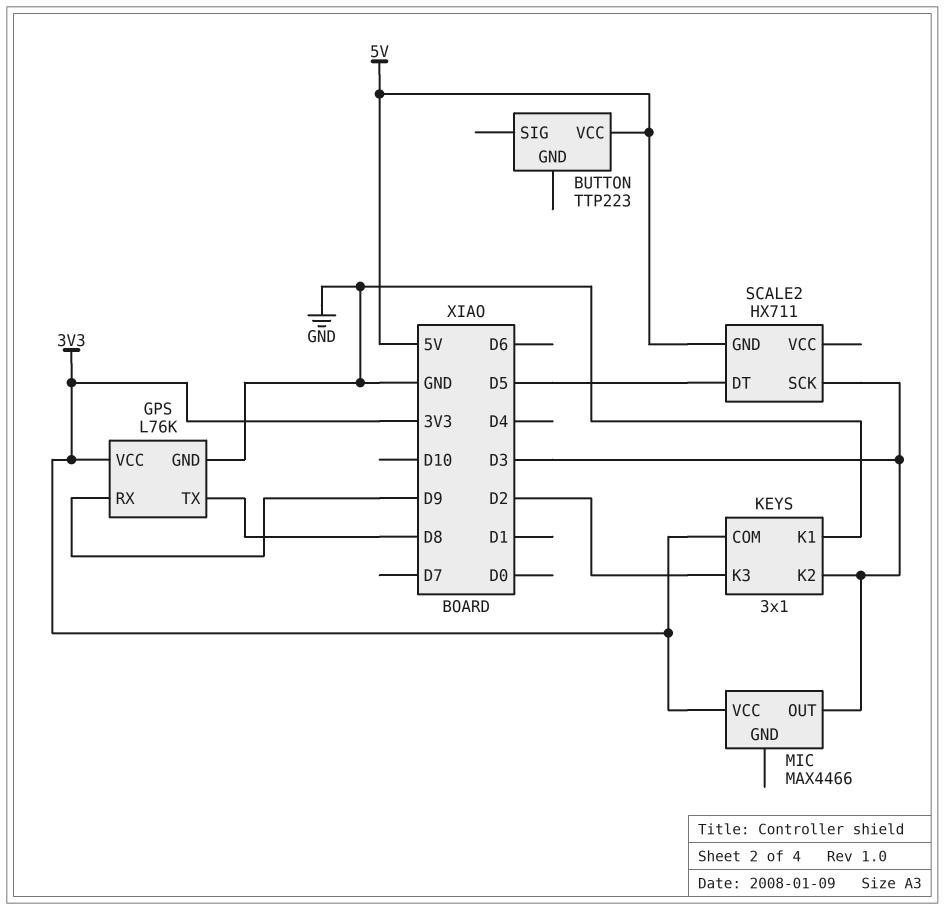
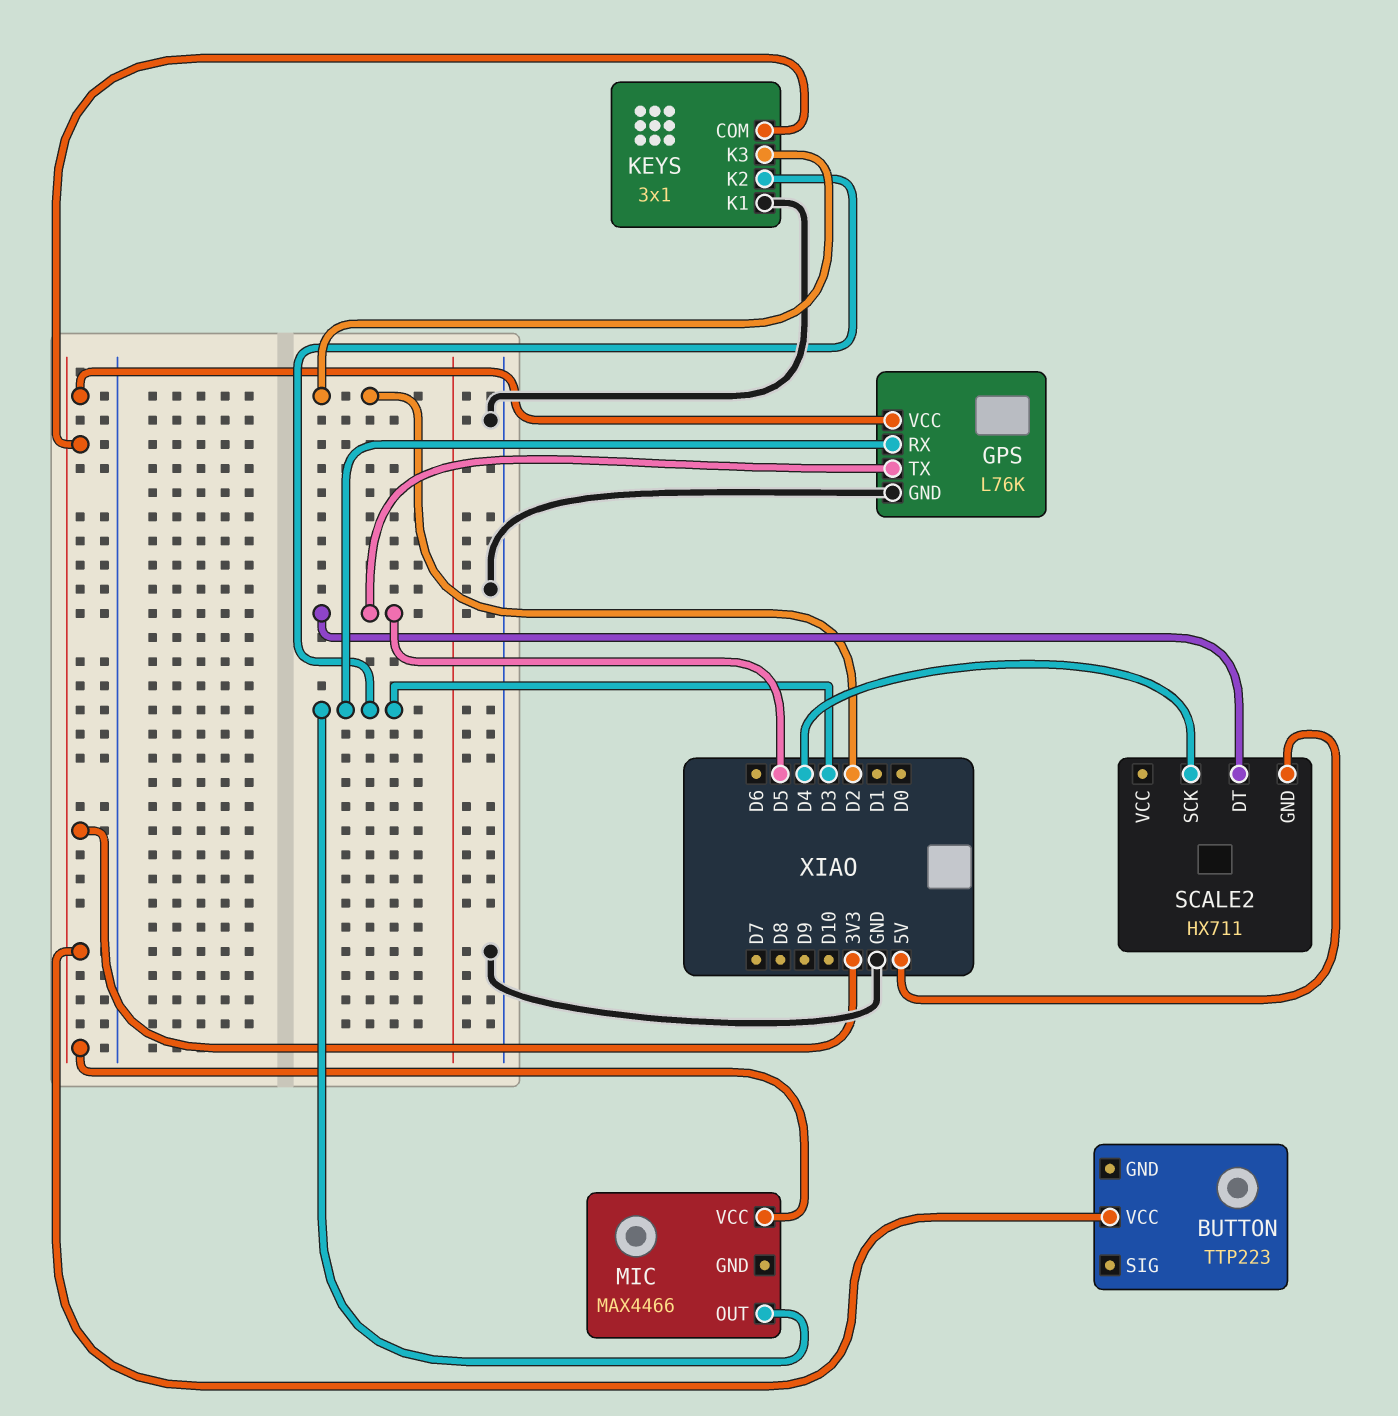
BUTTON pin VCC: 5V -> 3V3
GPS pin RX: D9 -> D3
GPS pin TX: D8 -> D5
SCALE2 pin SCK: D3 -> D4

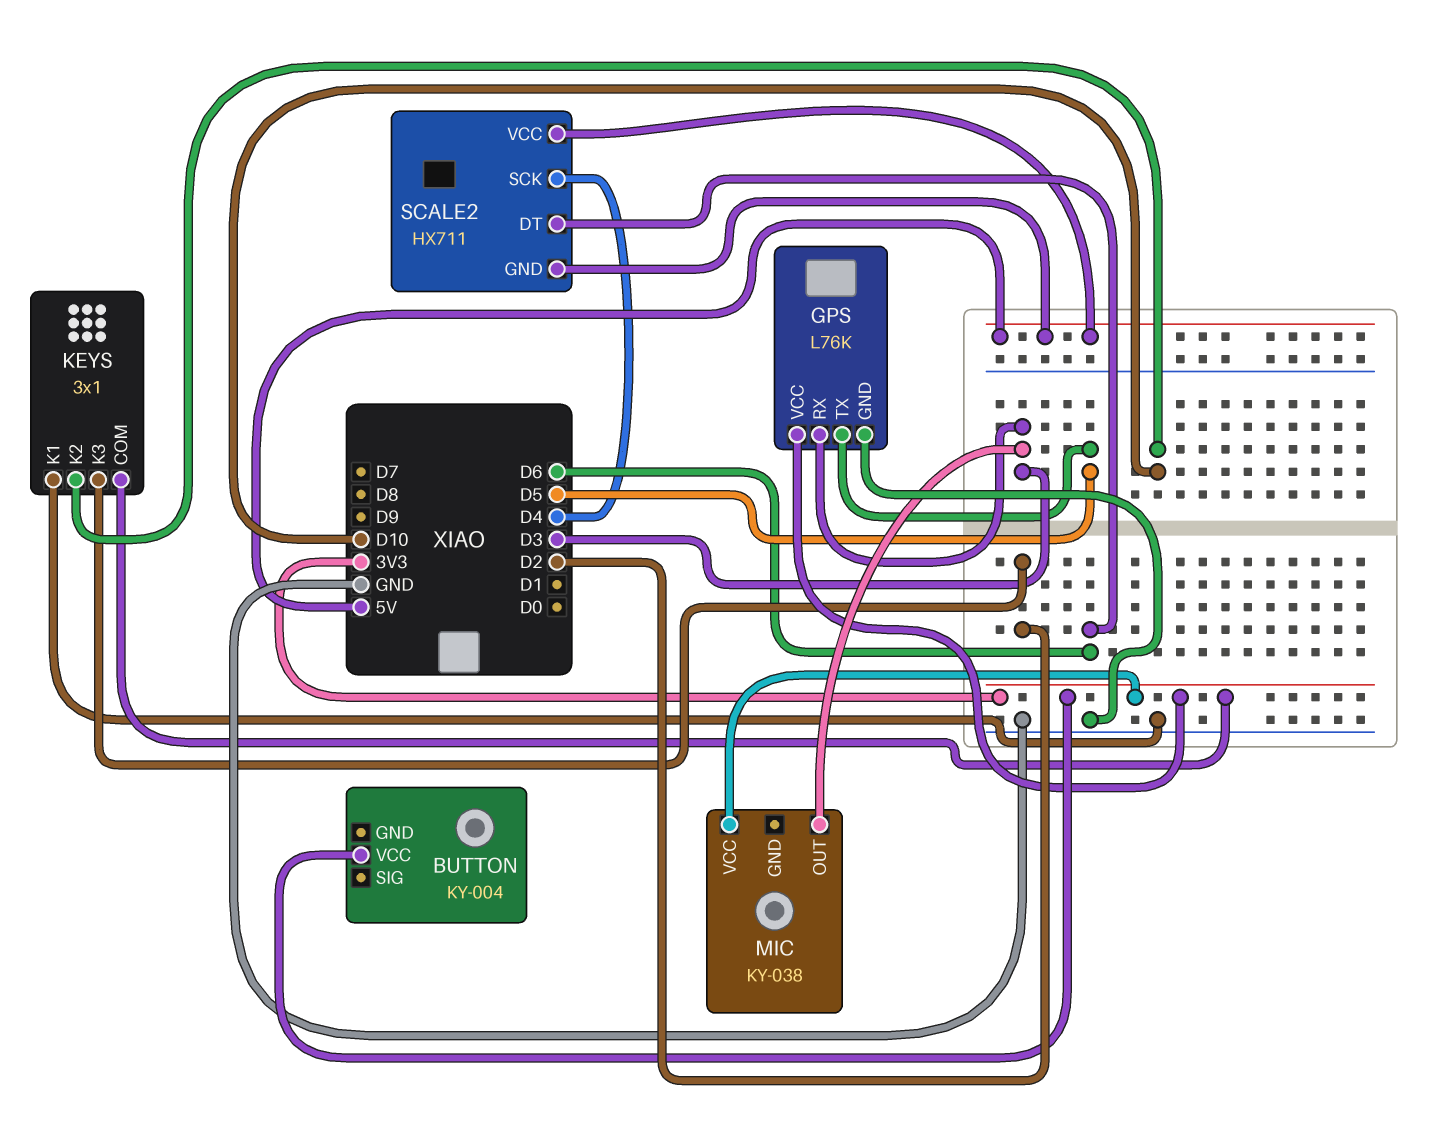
BUTTON: TTP223 -> KY-004
KEYS pin K2: D3 -> D10
MIC: MAX4466 -> KY-038
SCALE2 pin DT: D5 -> D6
SCALE2 pin VCC: none -> 5V

